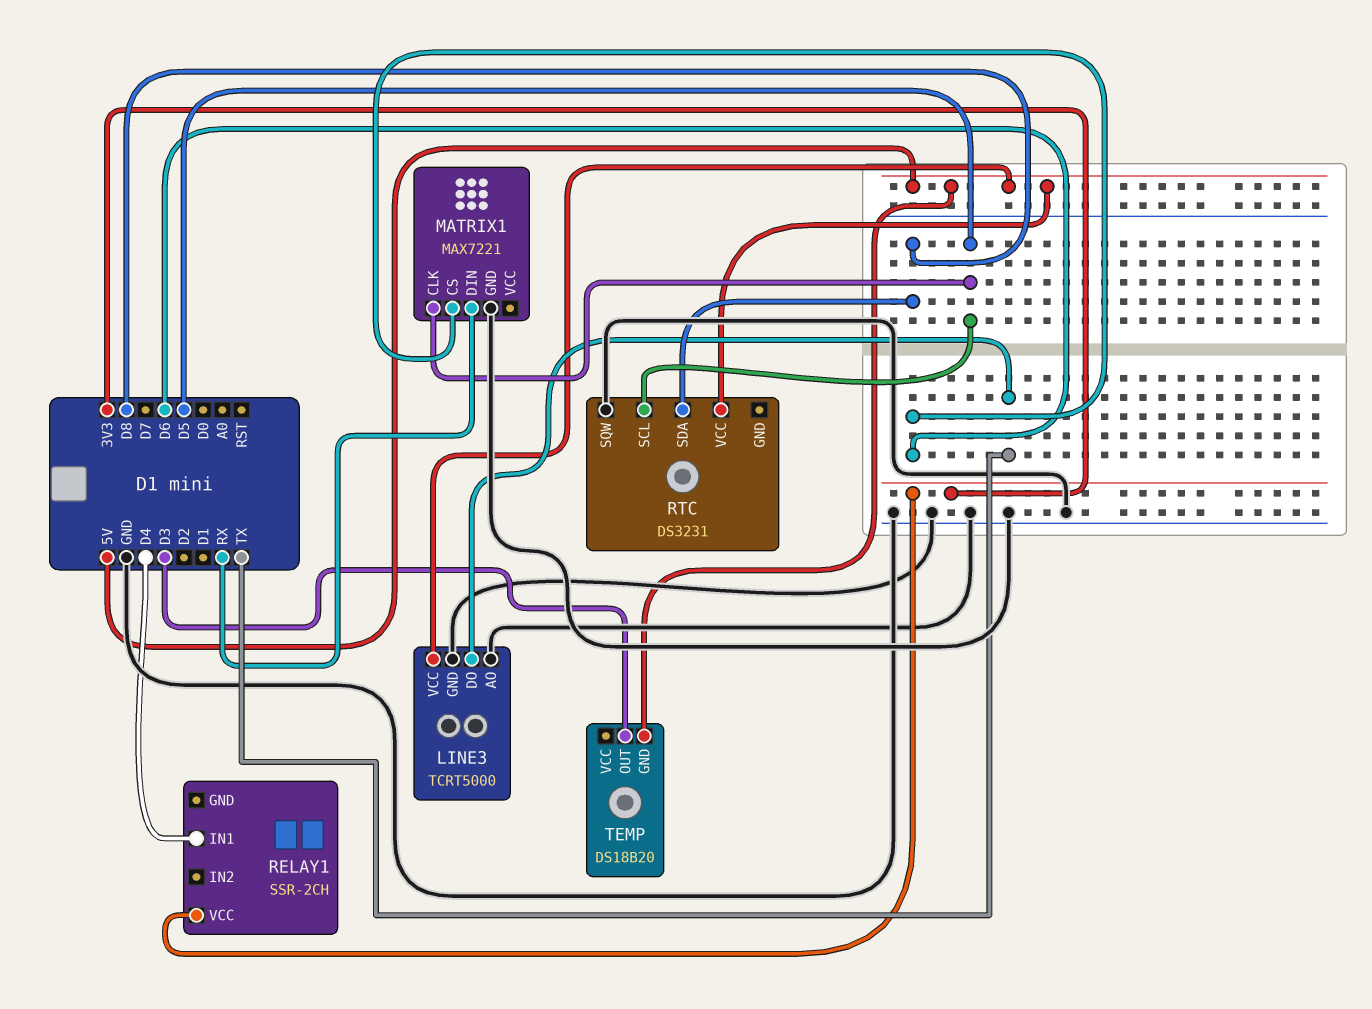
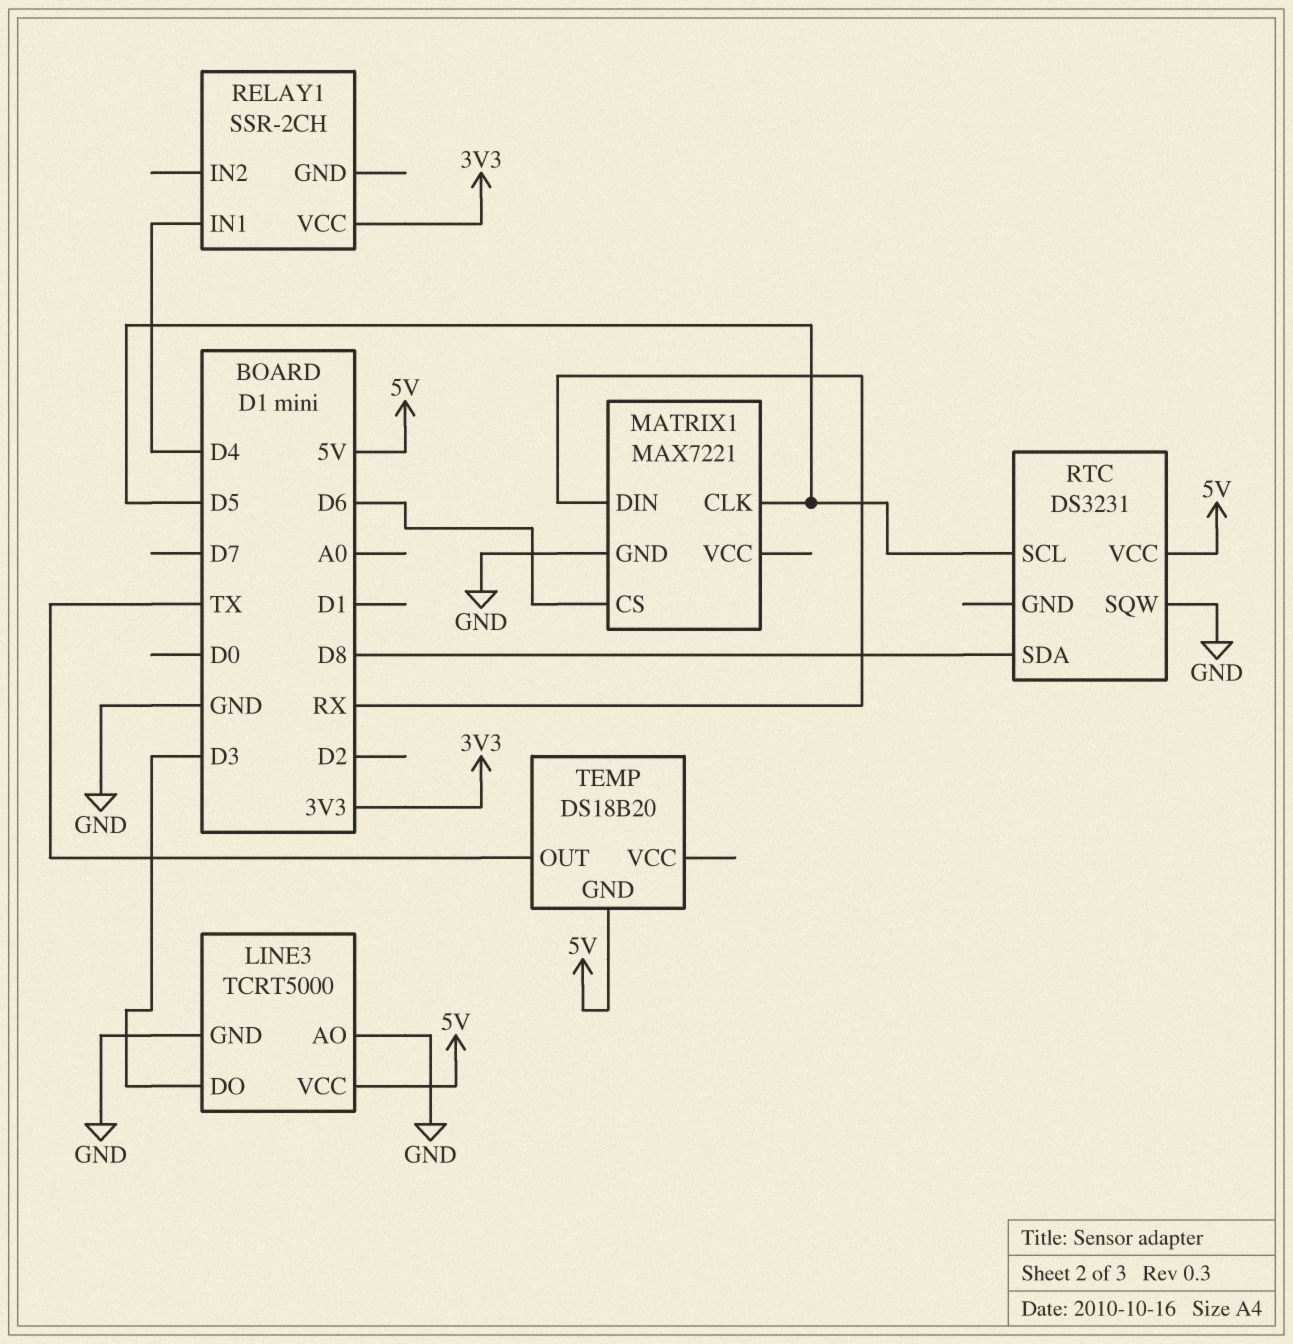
LINE3 pin DO: TX -> D3
TEMP pin OUT: D3 -> TX

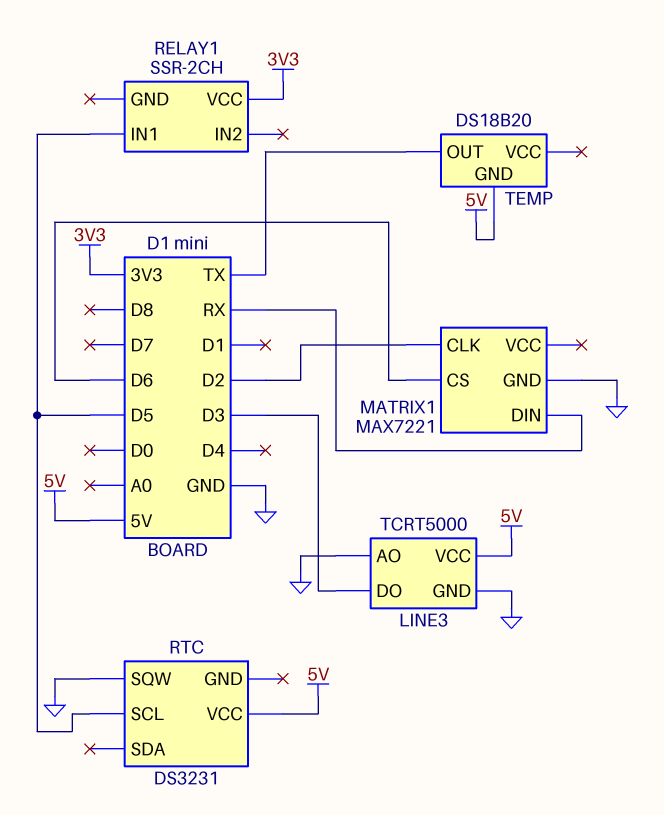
MATRIX1 pin CLK: D5 -> D2
RELAY1 pin IN1: D4 -> D5
RTC pin SDA: D8 -> none

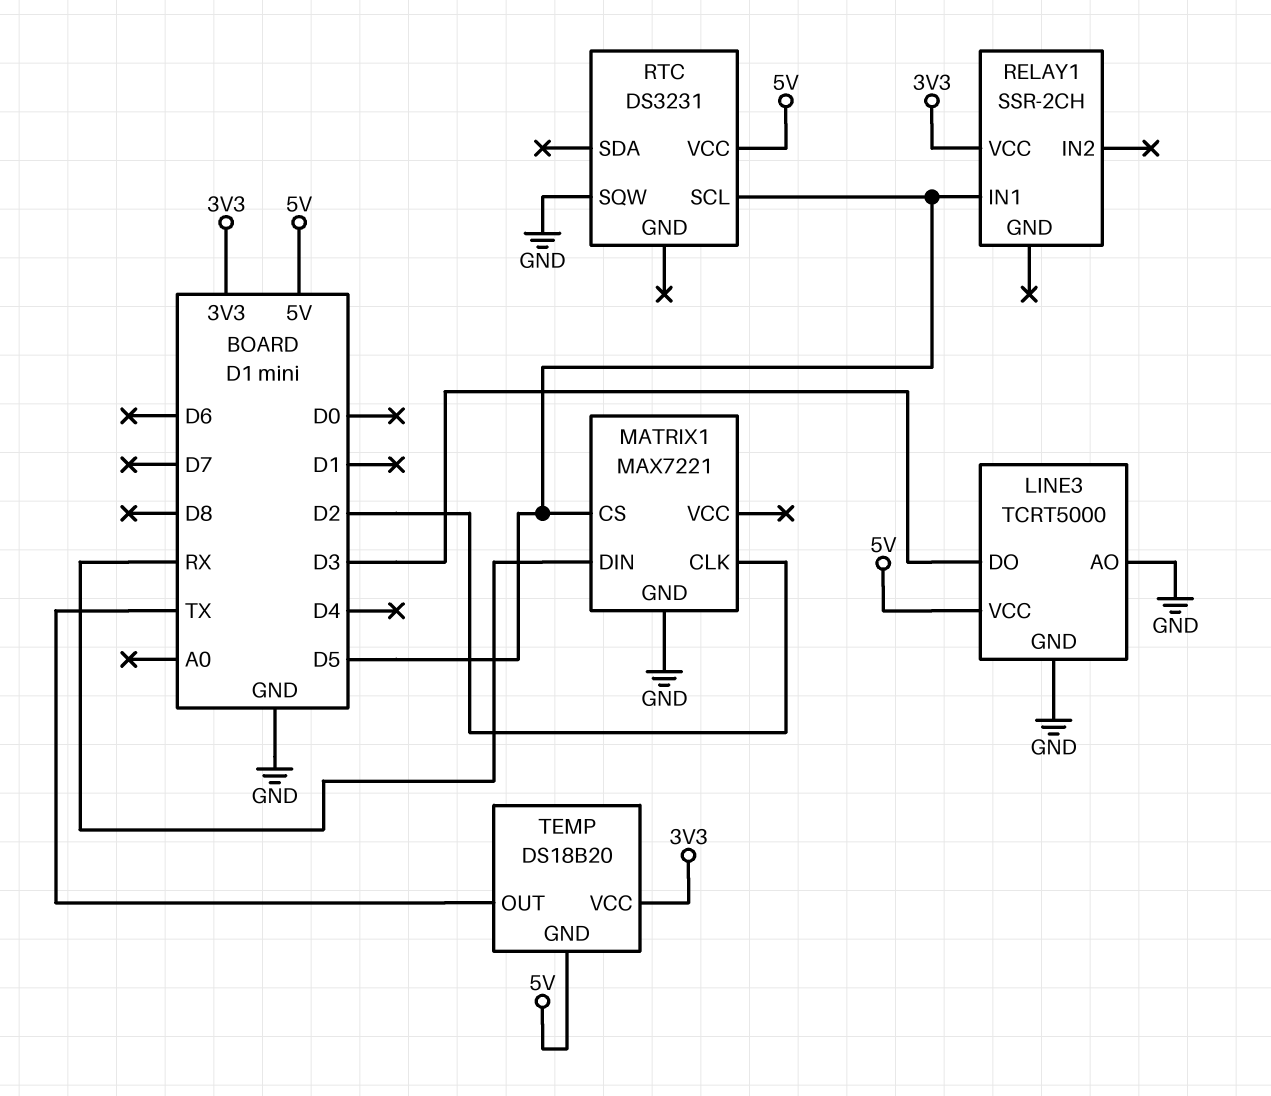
MATRIX1 pin CS: D6 -> D5
TEMP pin VCC: none -> 3V3

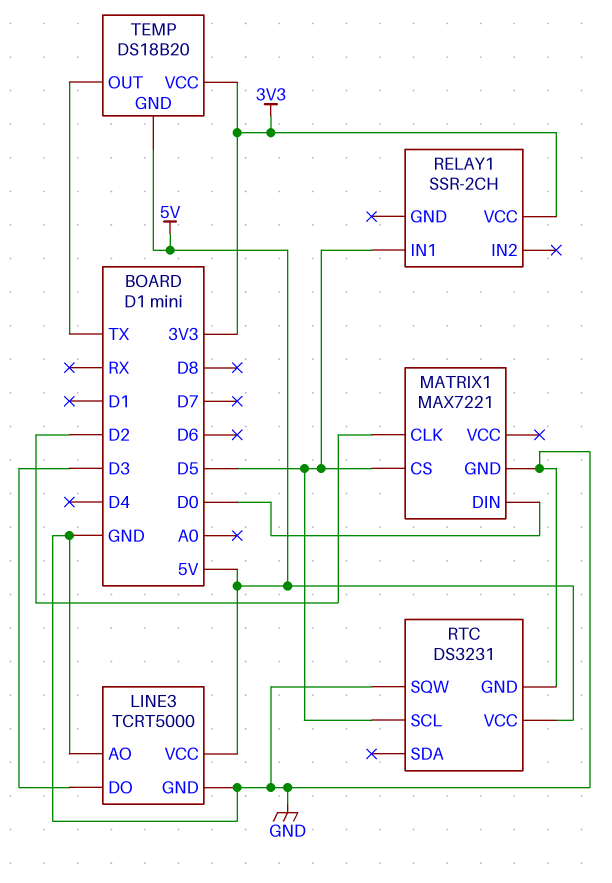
MATRIX1 pin DIN: RX -> D0
RTC pin GND: none -> GND

